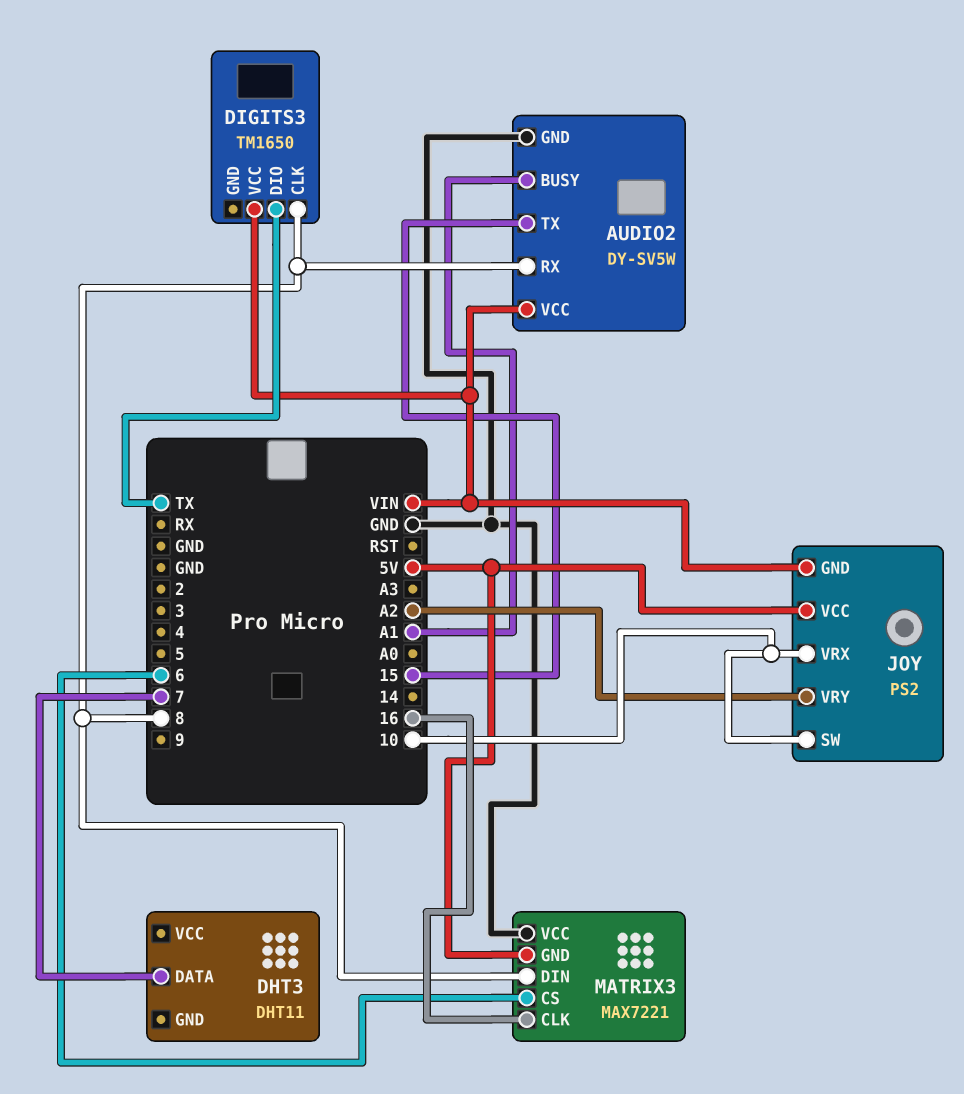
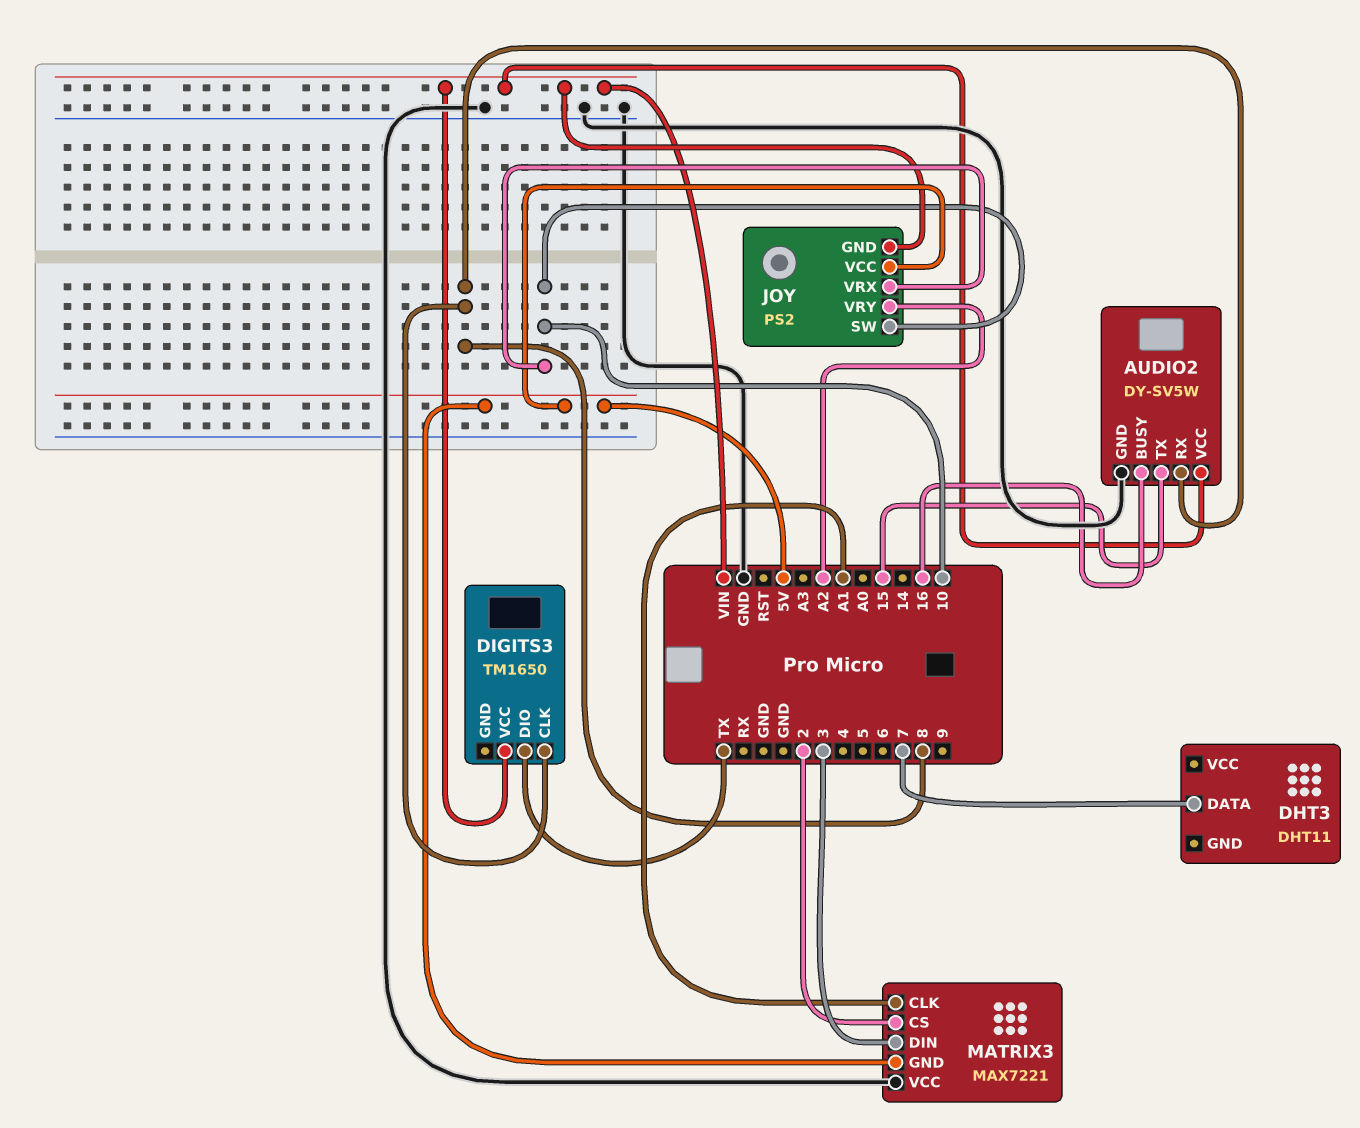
AUDIO2 pin BUSY: A1 -> 16
MATRIX3 pin CLK: 16 -> A1
MATRIX3 pin CS: 6 -> 2
MATRIX3 pin DIN: 8 -> 3

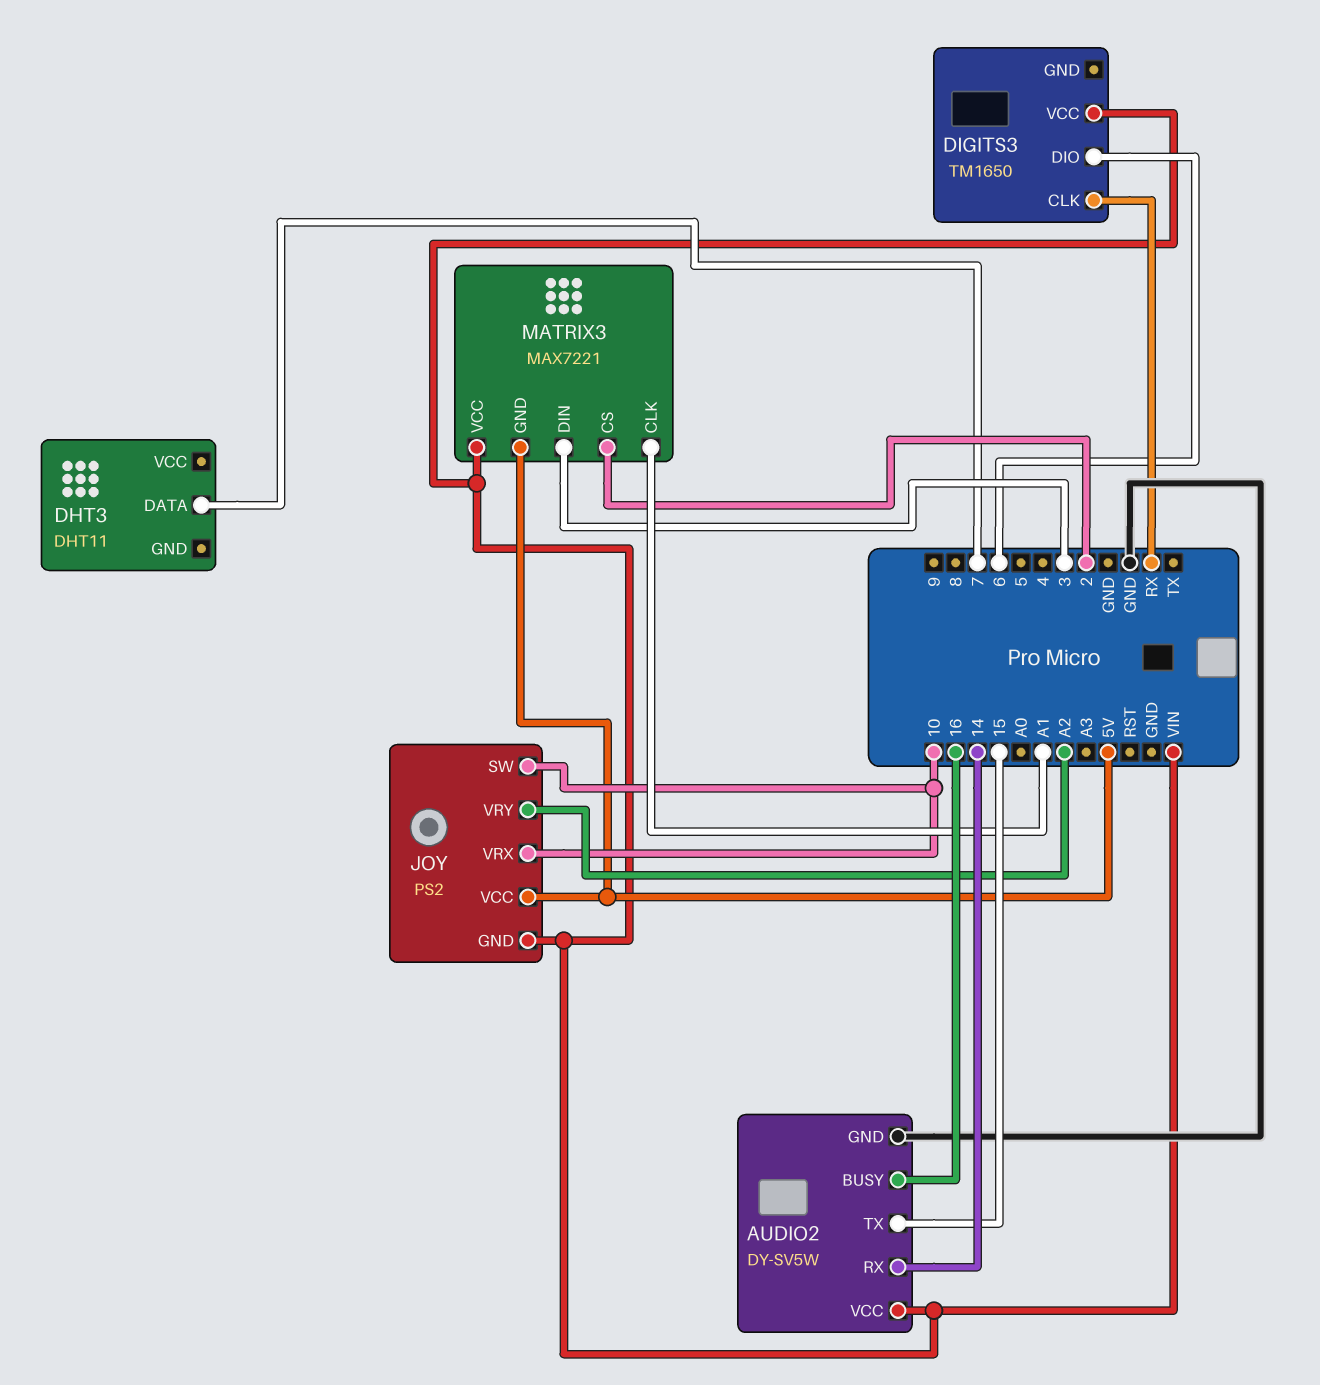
AUDIO2 pin RX: 8 -> 14
DIGITS3 pin CLK: 8 -> RX
DIGITS3 pin DIO: TX -> 6
MATRIX3 pin VCC: GND -> VIN

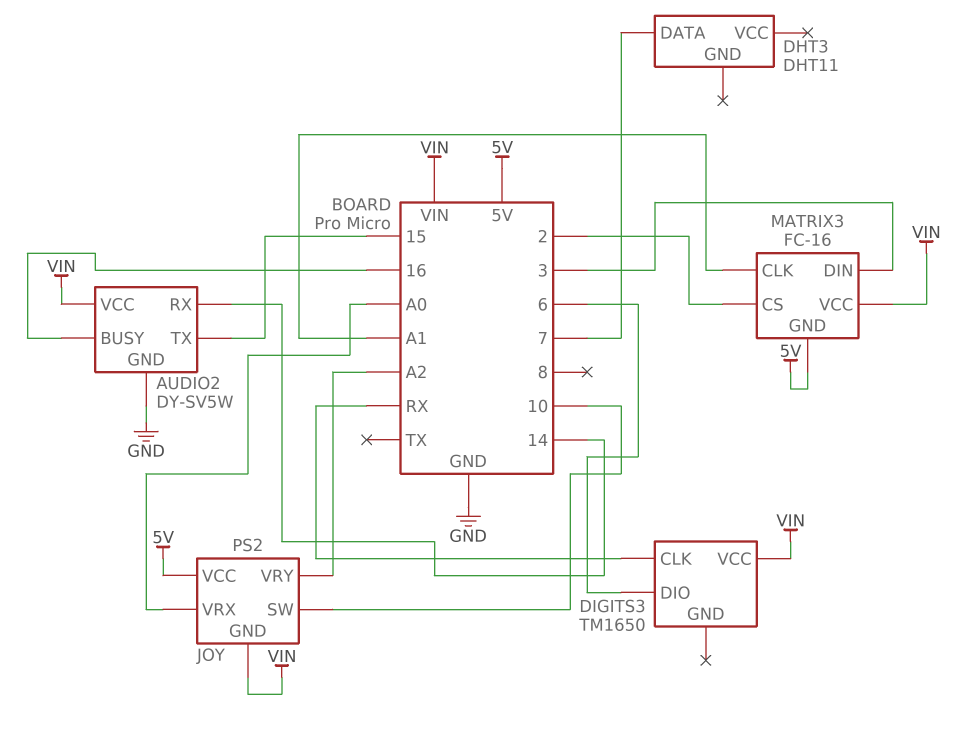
JOY pin VRX: 10 -> A0
MATRIX3: MAX7221 -> FC-16

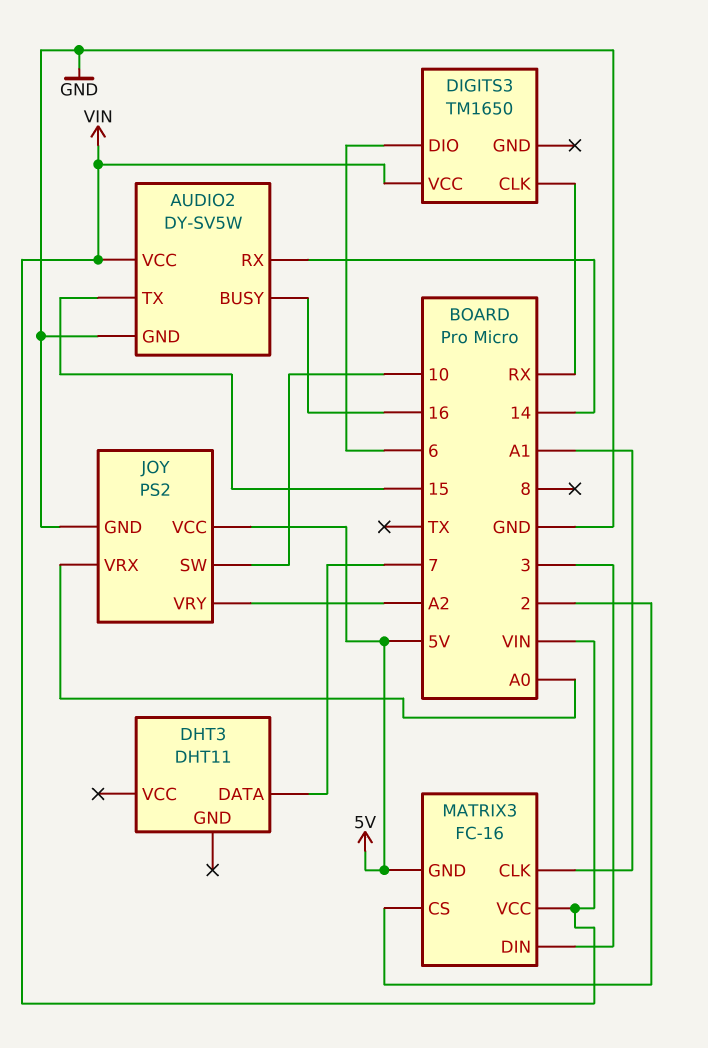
JOY pin GND: VIN -> GND

